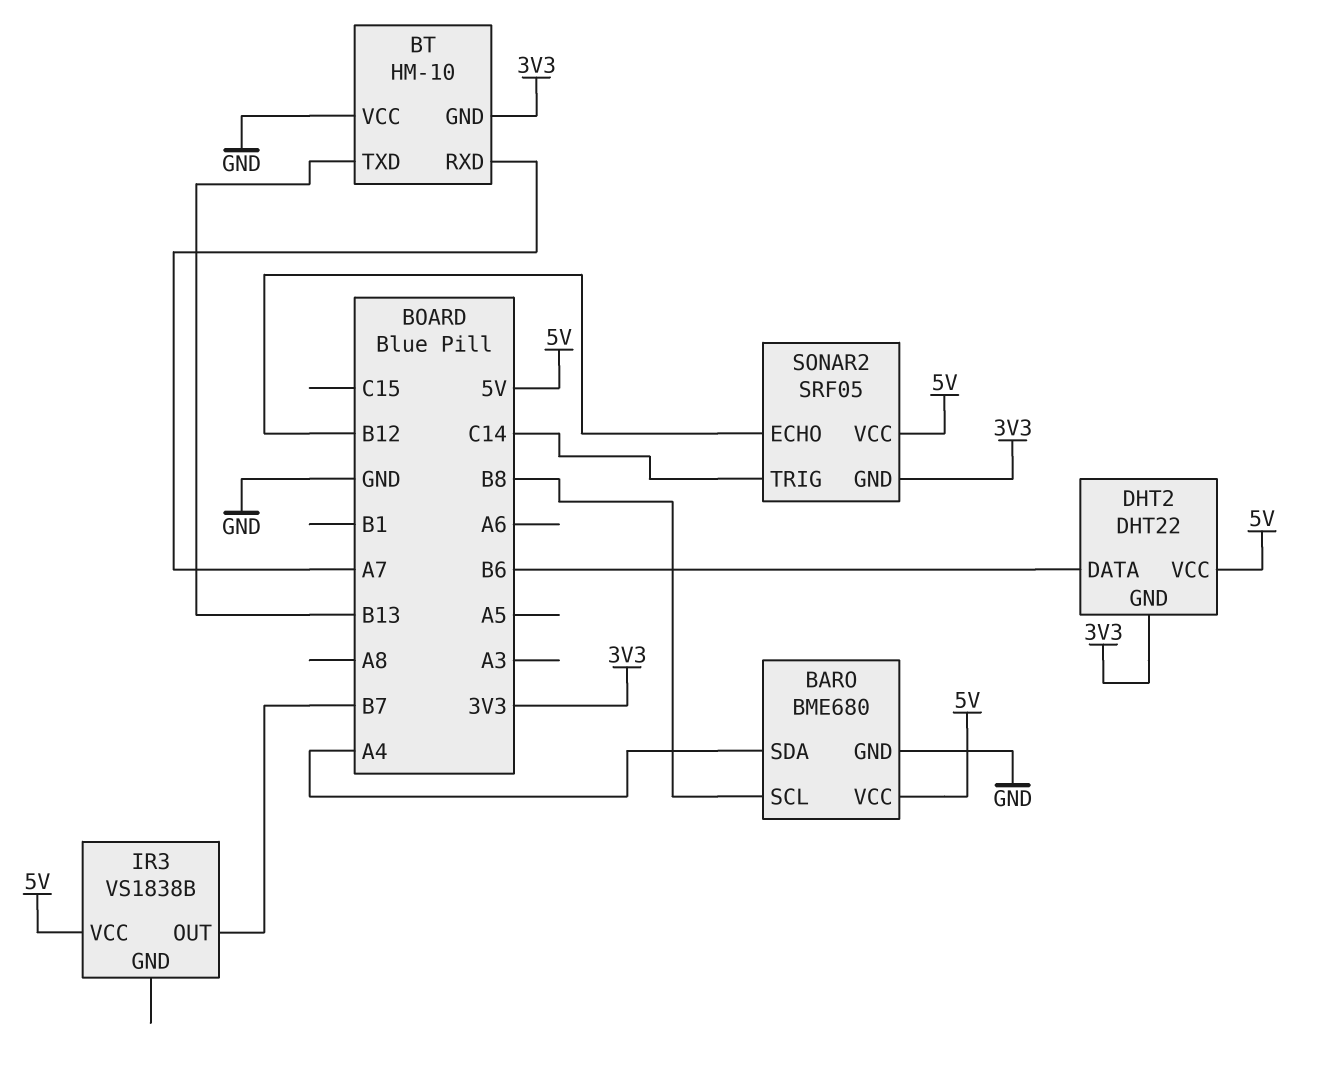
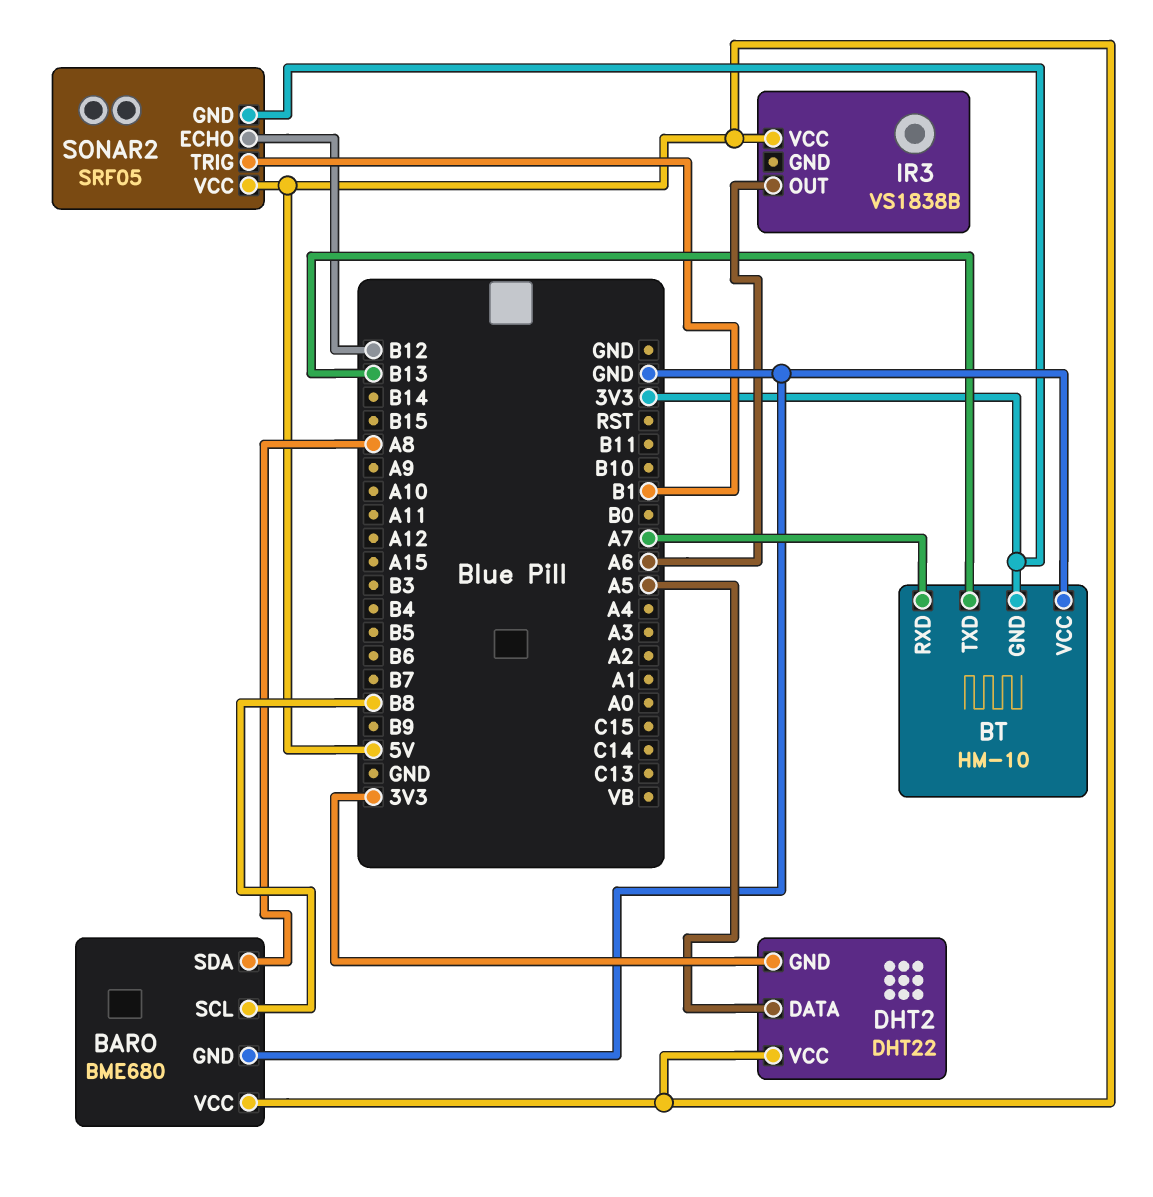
BARO pin SDA: A4 -> A8
DHT2 pin DATA: B6 -> A5
IR3 pin OUT: B7 -> A6
SONAR2 pin TRIG: C14 -> B1

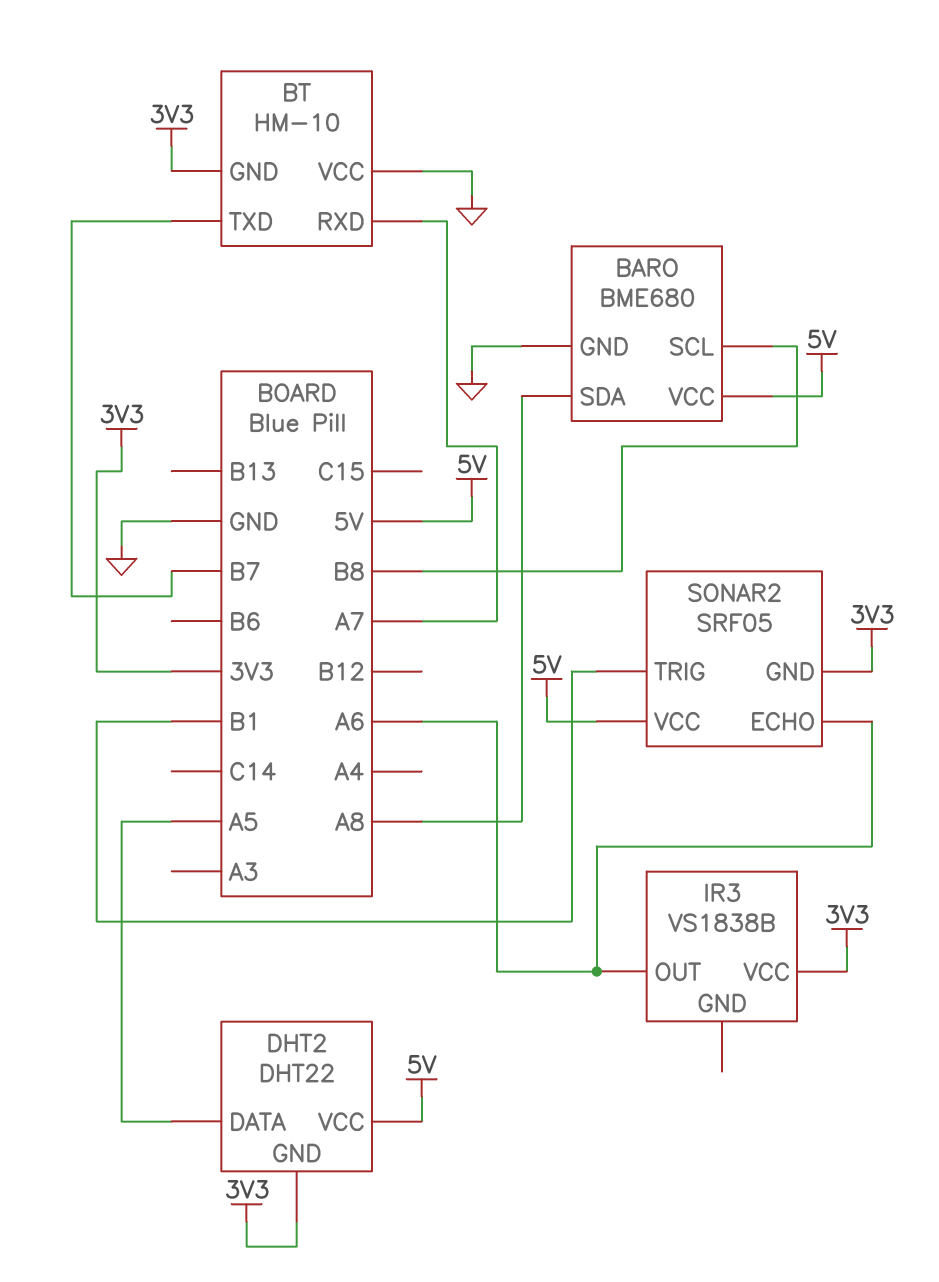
BT pin TXD: B13 -> B7
IR3 pin VCC: 5V -> 3V3
SONAR2 pin ECHO: B12 -> A6

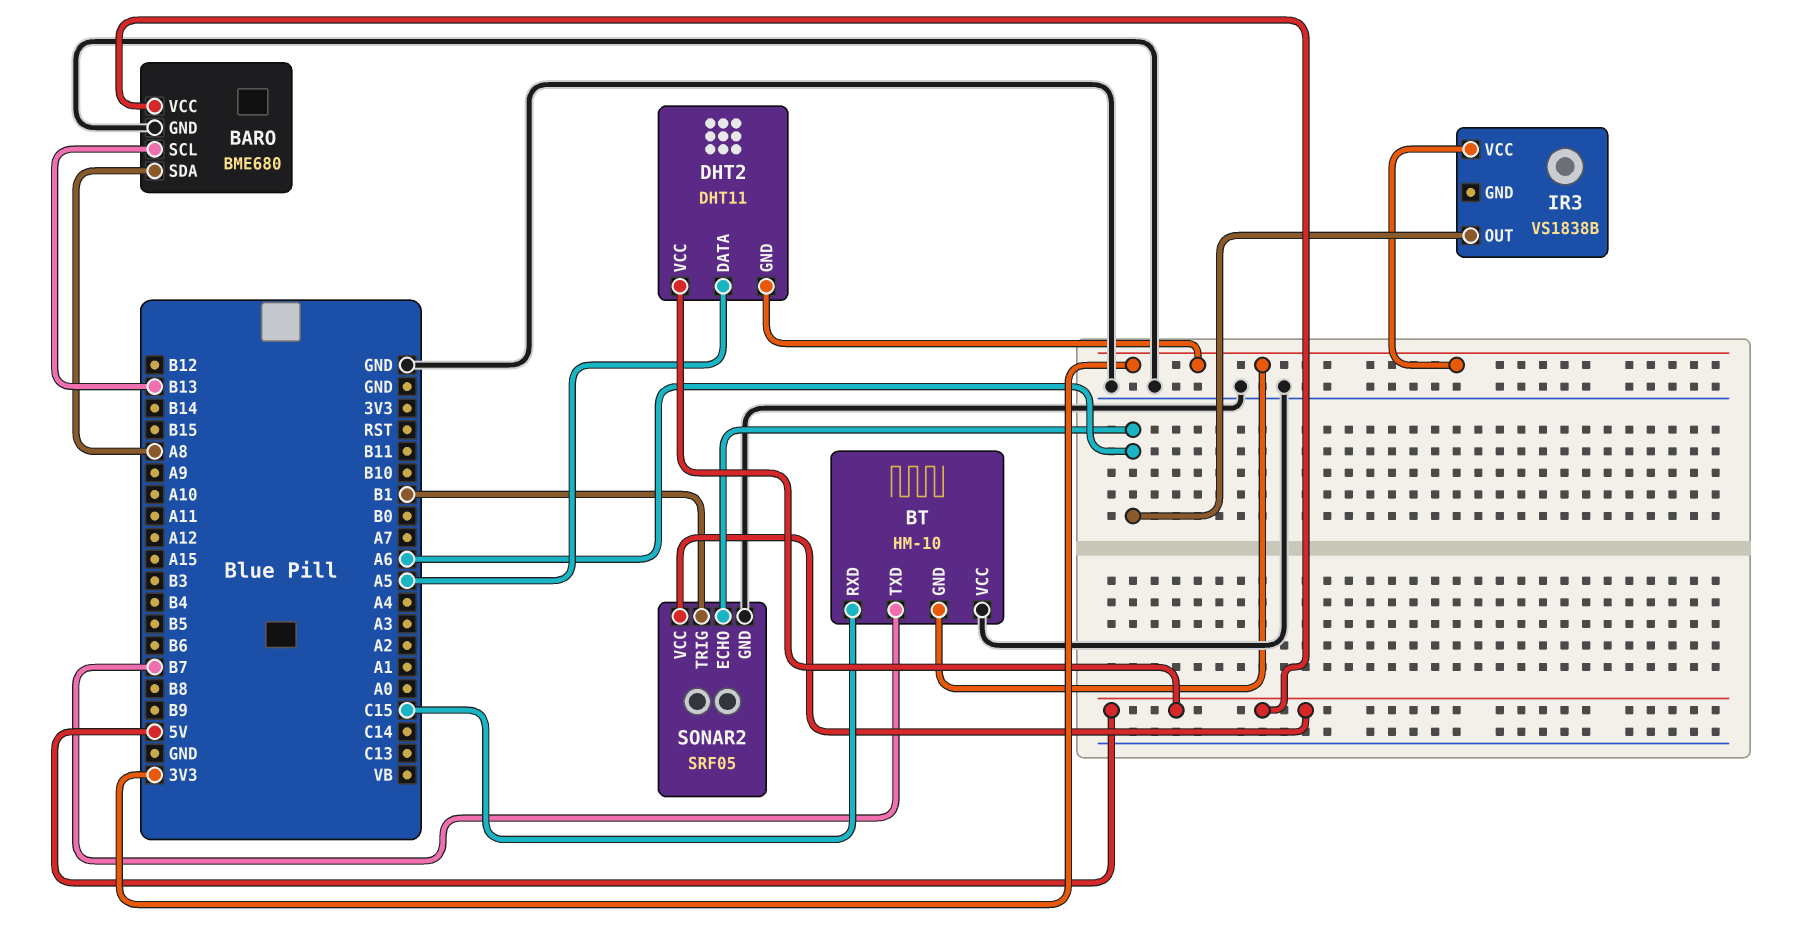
BARO pin SCL: B8 -> B13
BT pin RXD: A7 -> C15
DHT2: DHT22 -> DHT11
SONAR2 pin GND: 3V3 -> GND

